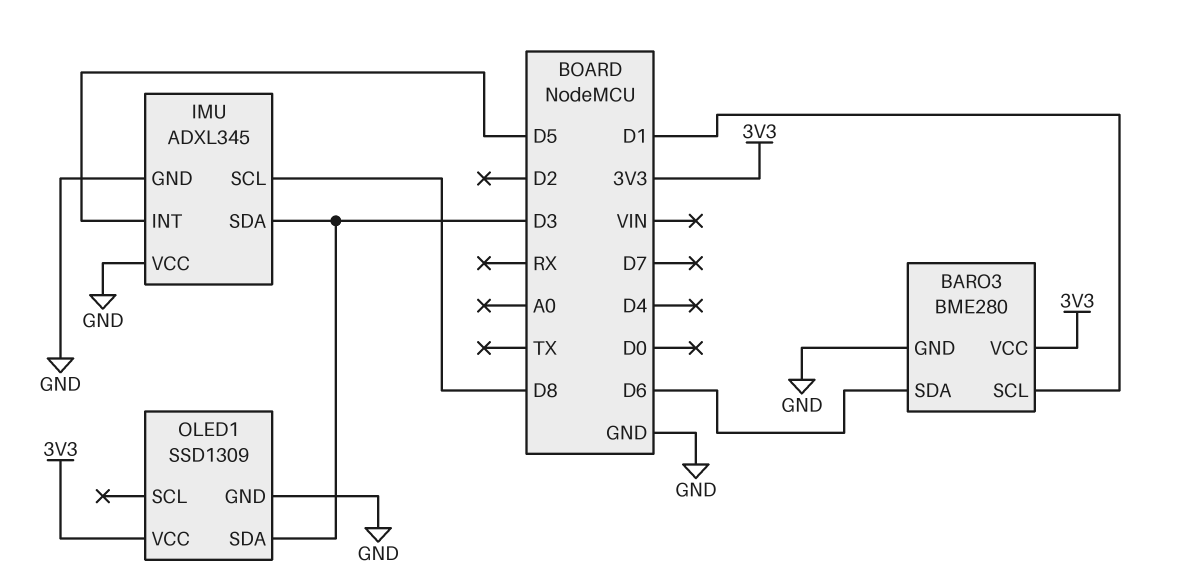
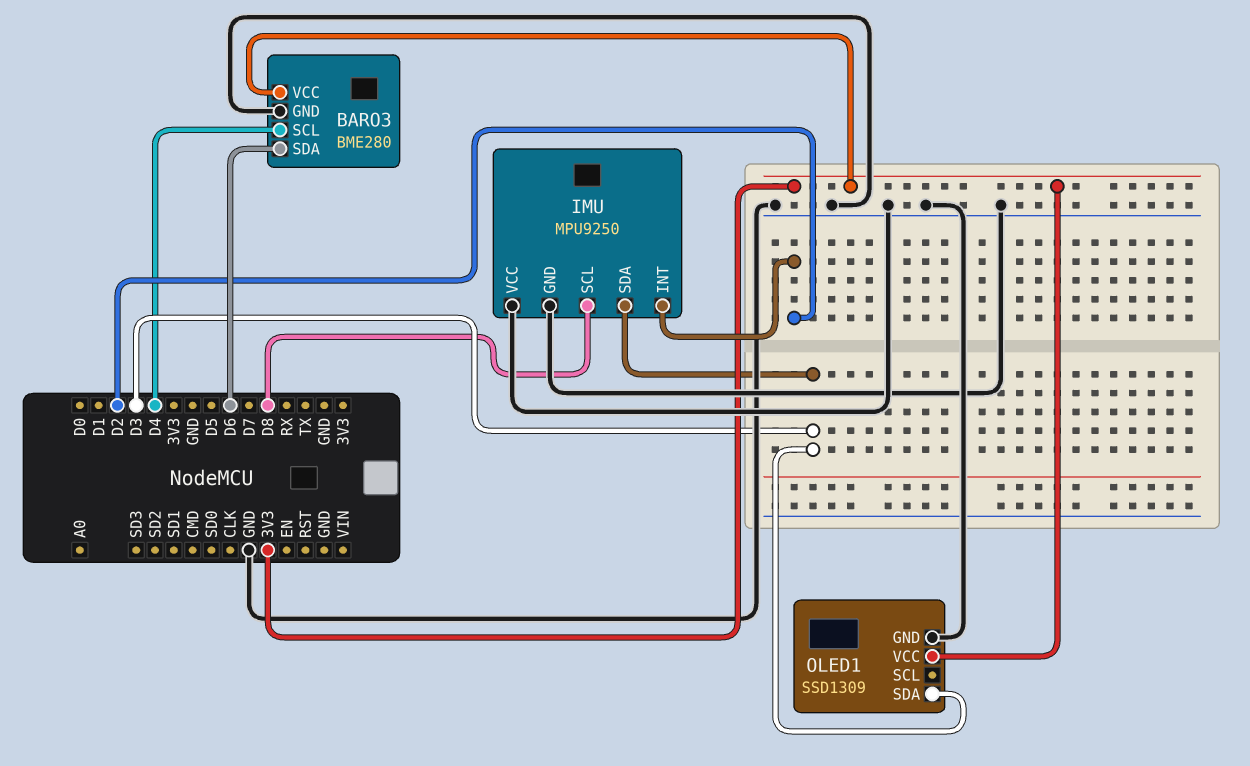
BARO3 pin SCL: D1 -> D4
IMU: ADXL345 -> MPU9250
IMU pin INT: D5 -> D2

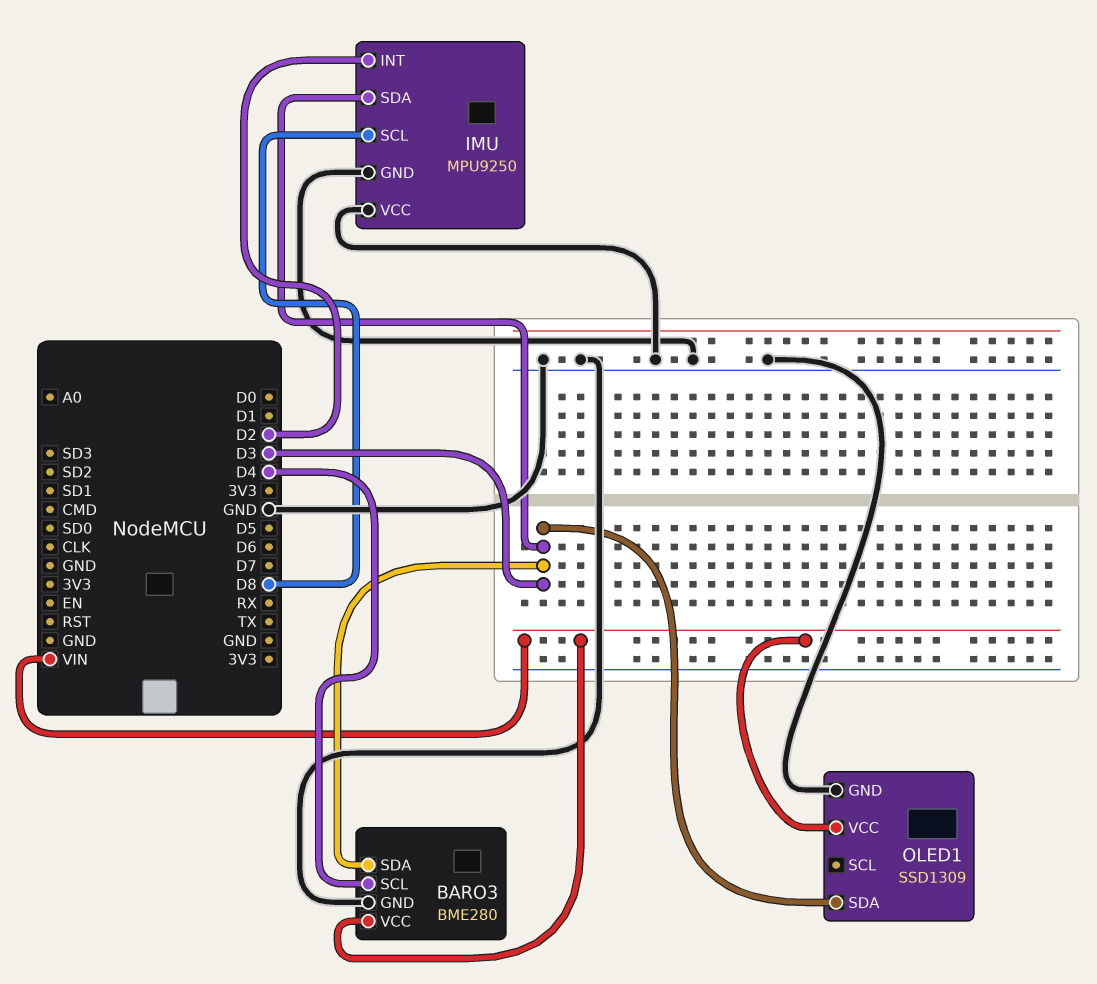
BARO3 pin SDA: D6 -> D3
BARO3 pin VCC: 3V3 -> VIN
OLED1 pin VCC: 3V3 -> VIN

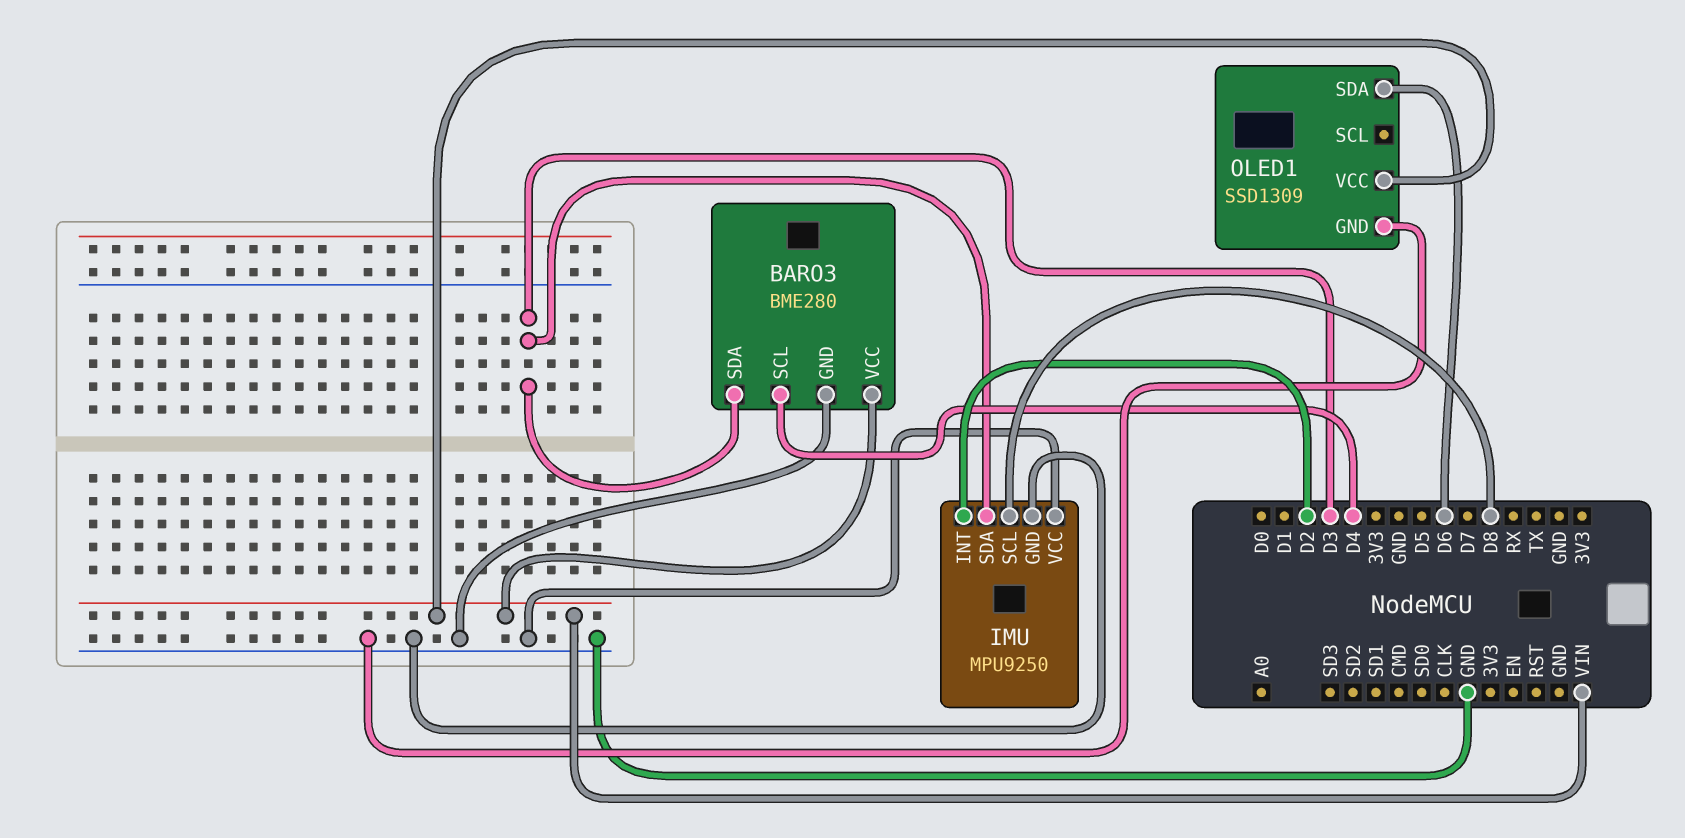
OLED1 pin SDA: D3 -> D6

